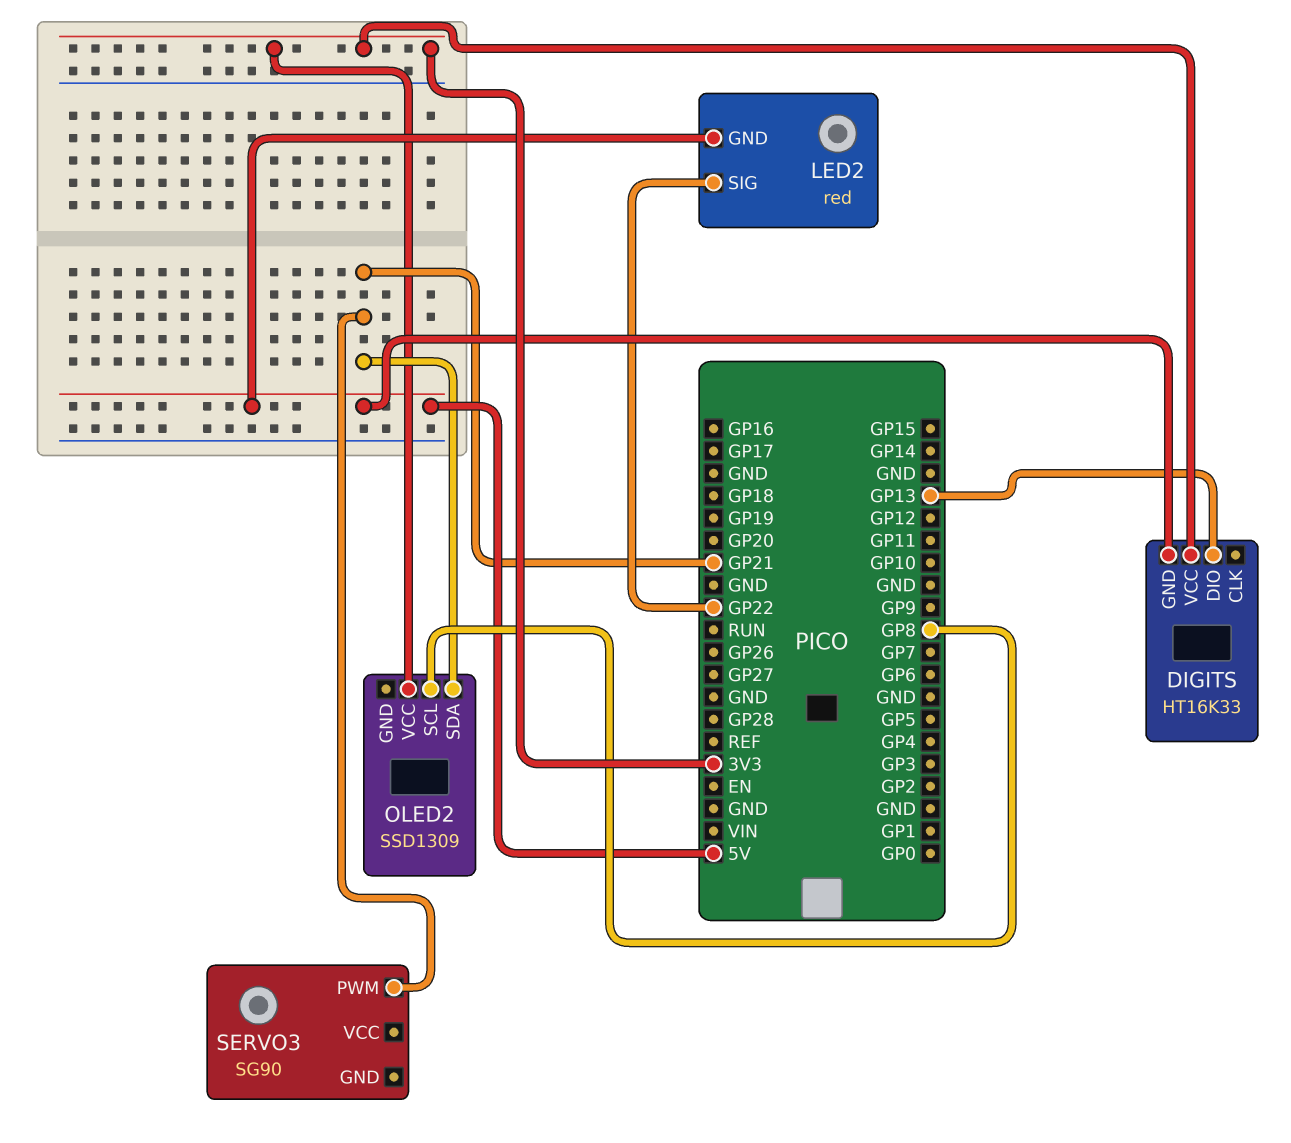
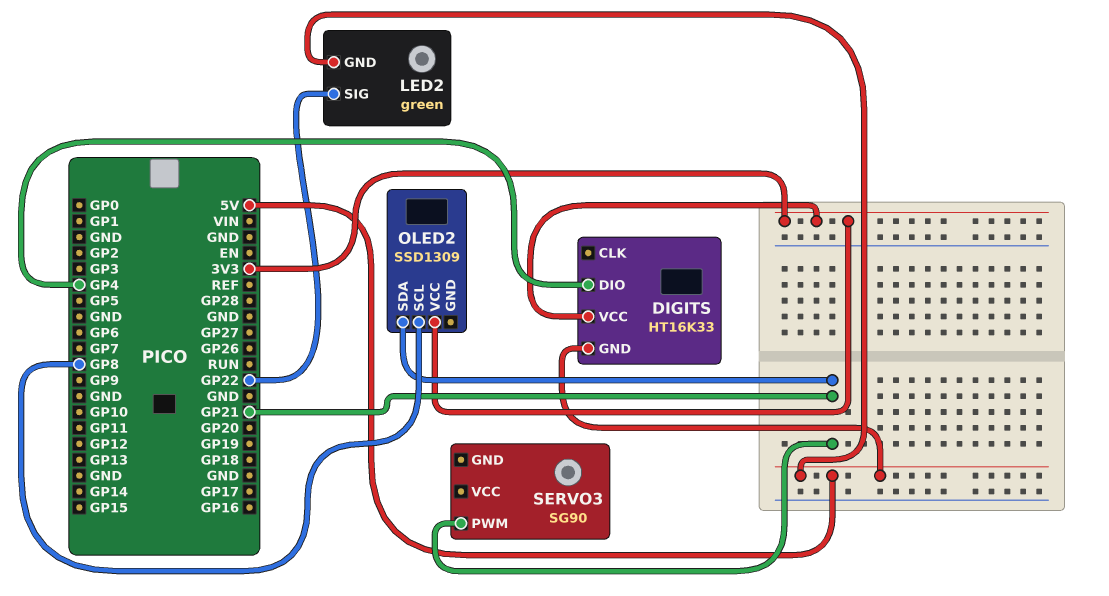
DIGITS pin DIO: GP13 -> GP4
LED2: red -> green

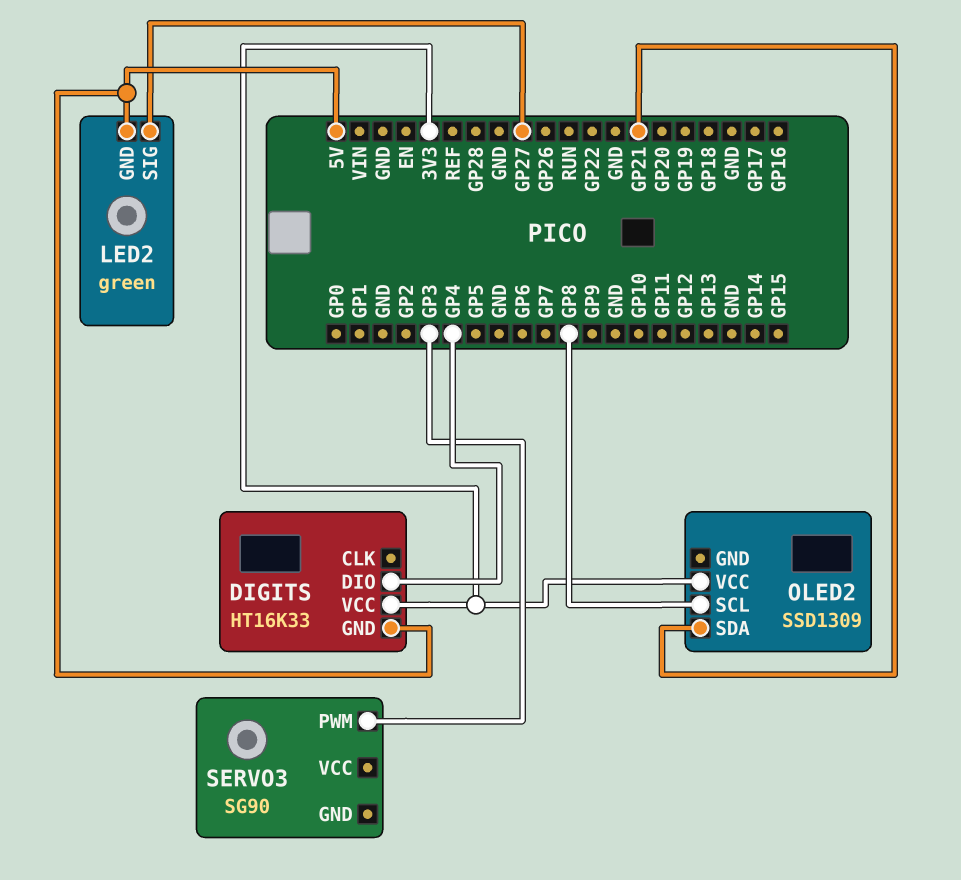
LED2 pin SIG: GP22 -> GP27
SERVO3 pin PWM: GP21 -> GP3

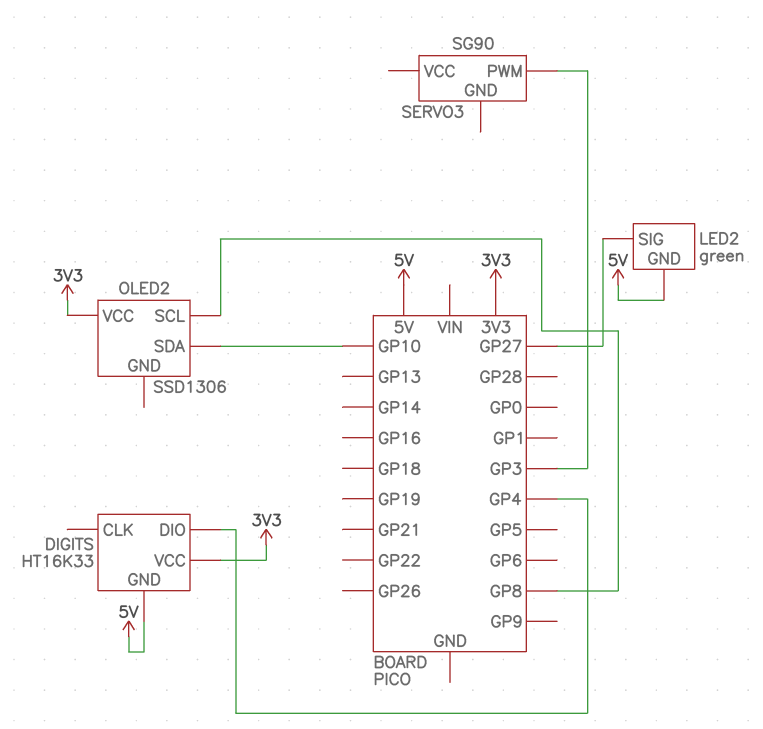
OLED2: SSD1309 -> SSD1306
OLED2 pin SDA: GP21 -> GP10

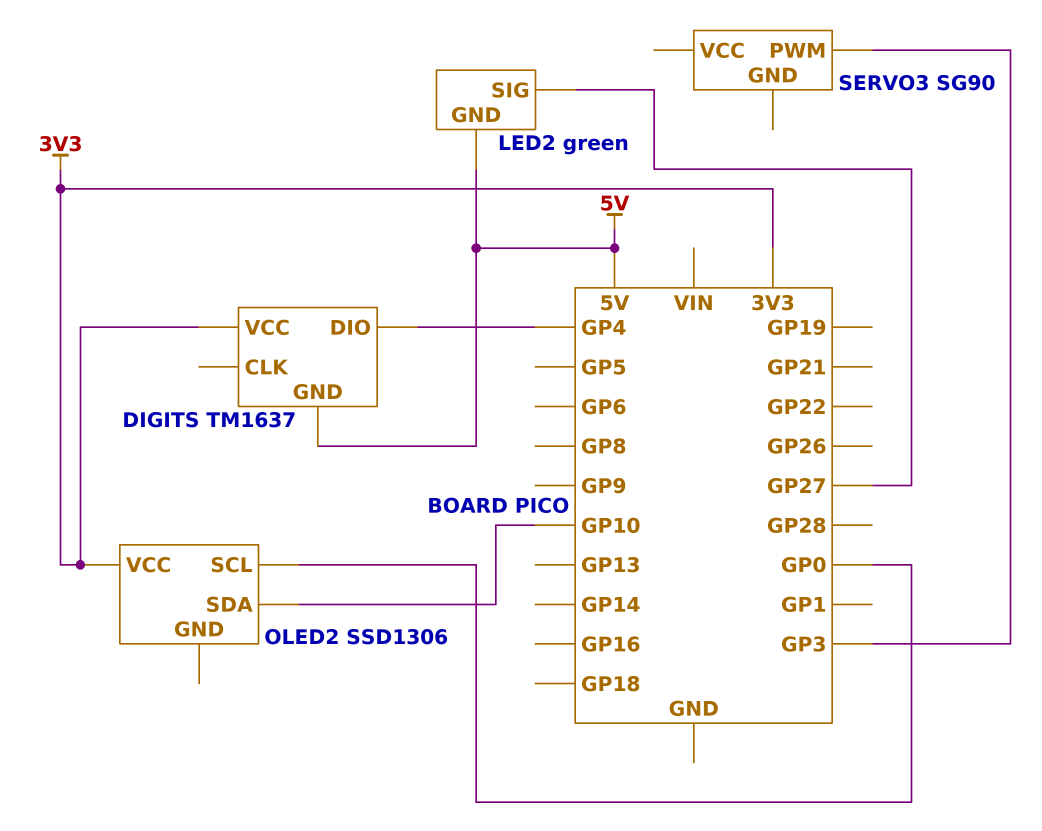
DIGITS: HT16K33 -> TM1637
OLED2 pin SCL: GP8 -> GP0

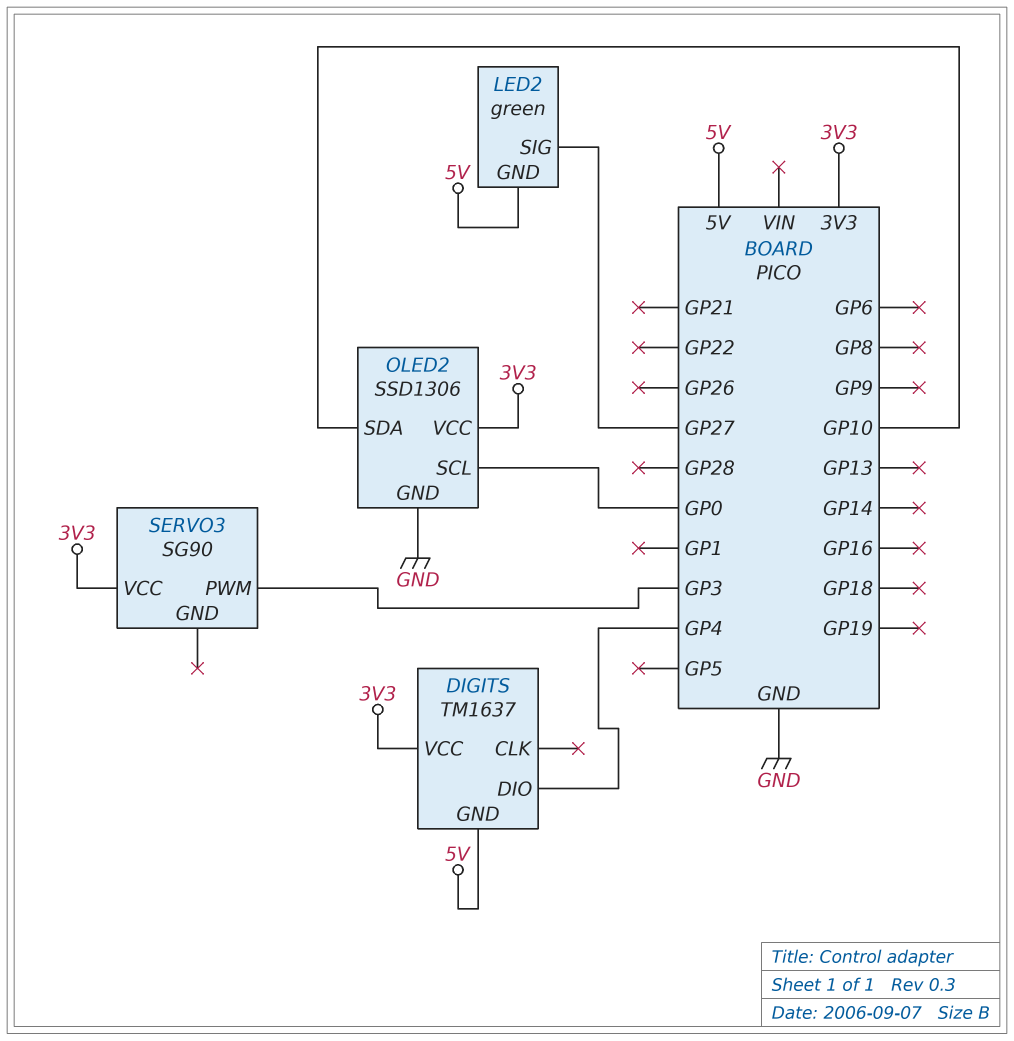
OLED2 pin GND: none -> GND
SERVO3 pin VCC: none -> 3V3

